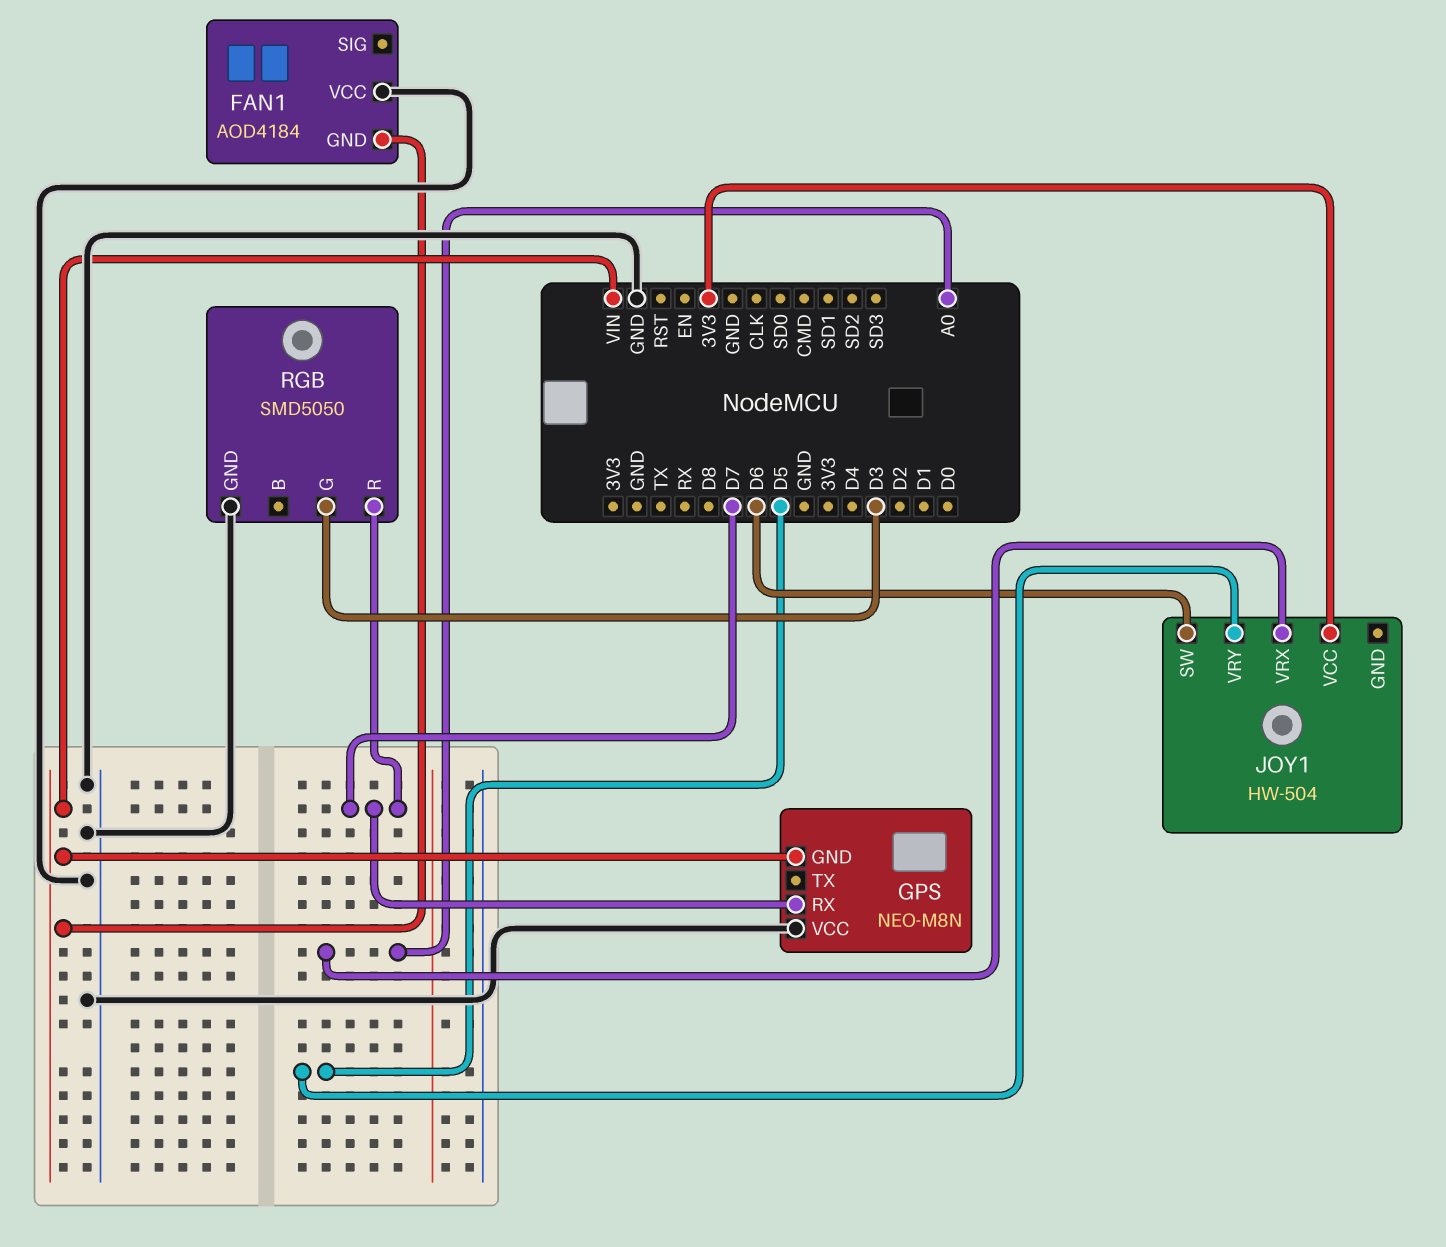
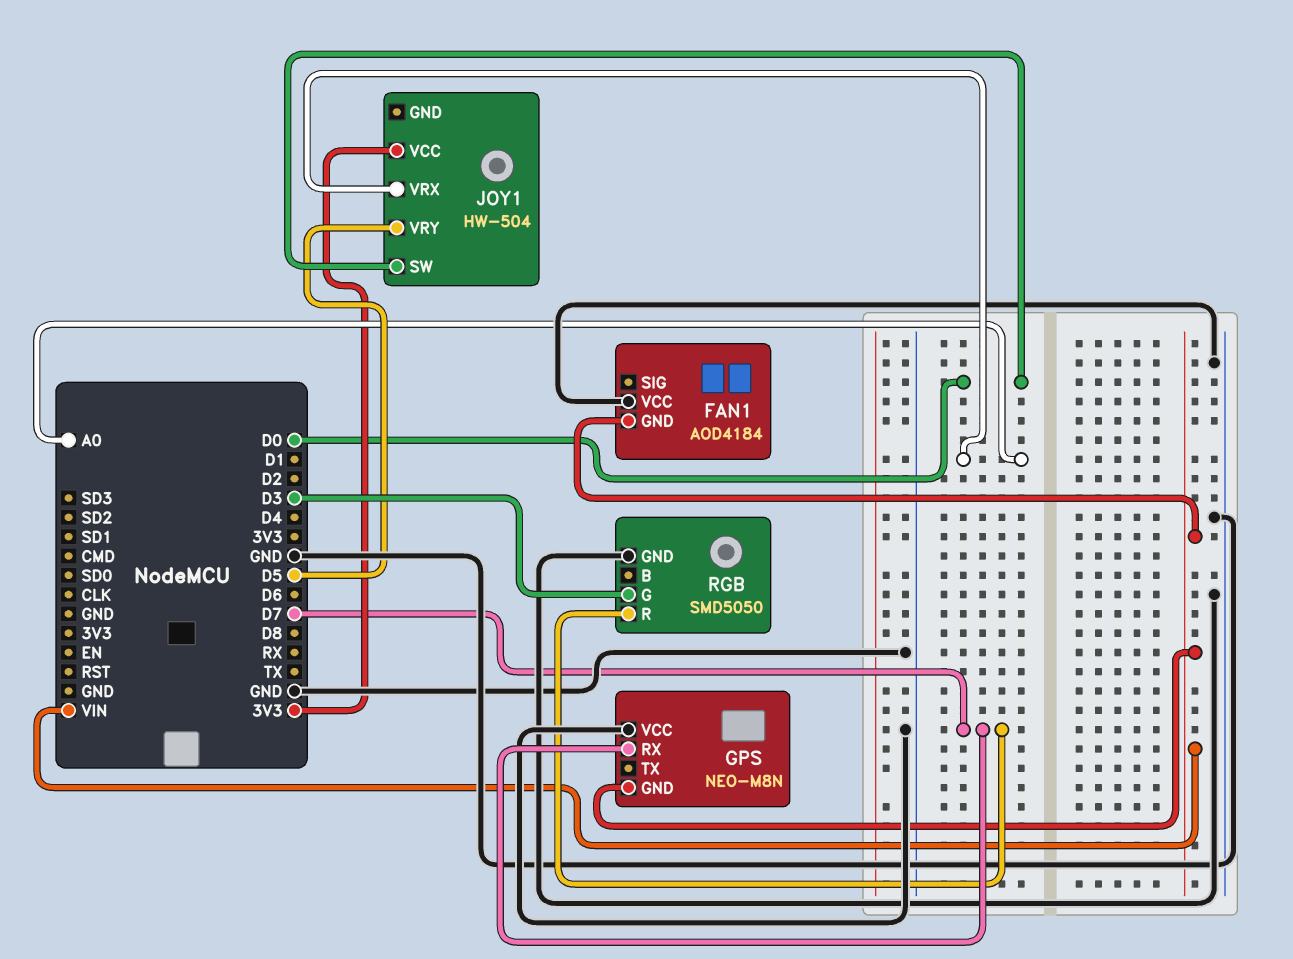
JOY1 pin SW: D6 -> D0

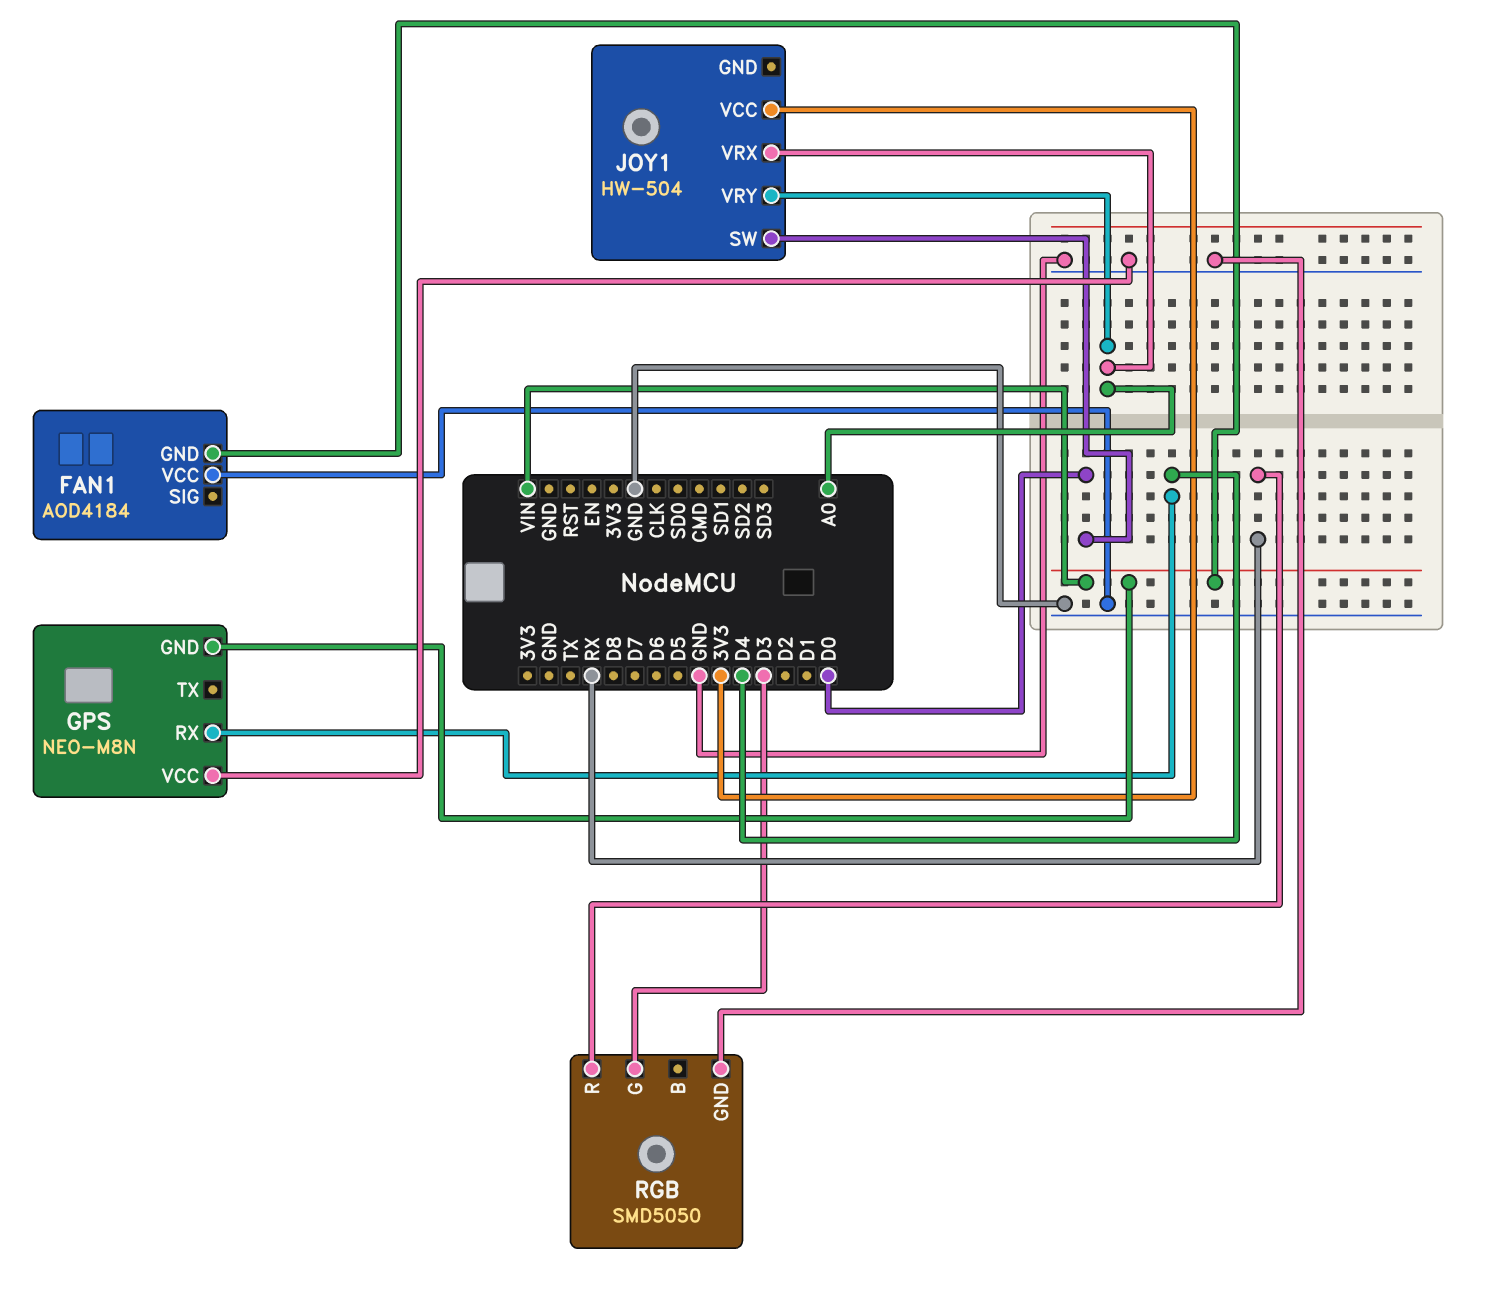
GPS pin RX: D7 -> D4
JOY1 pin VRY: D5 -> A0
RGB pin R: D7 -> RX

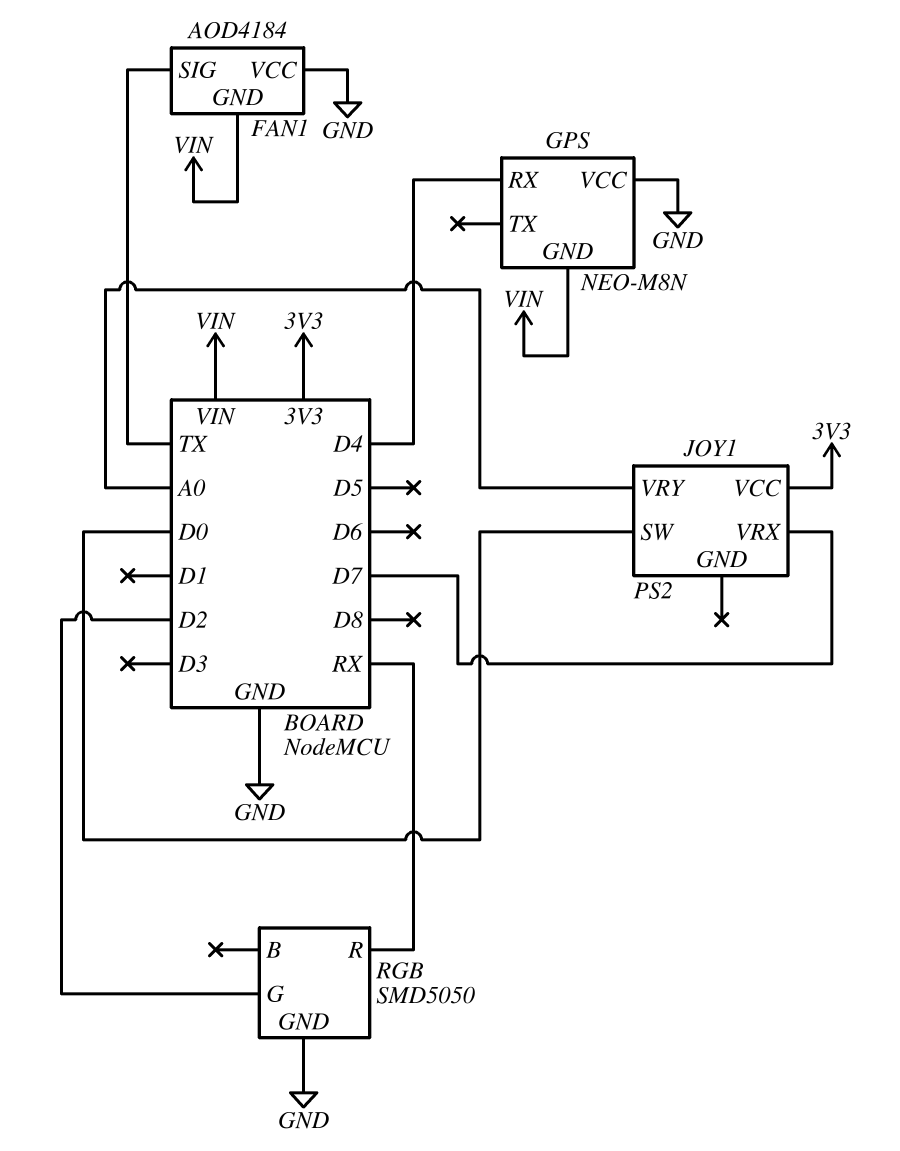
FAN1 pin SIG: none -> TX
JOY1: HW-504 -> PS2
JOY1 pin VRX: A0 -> D7
RGB pin G: D3 -> D2

